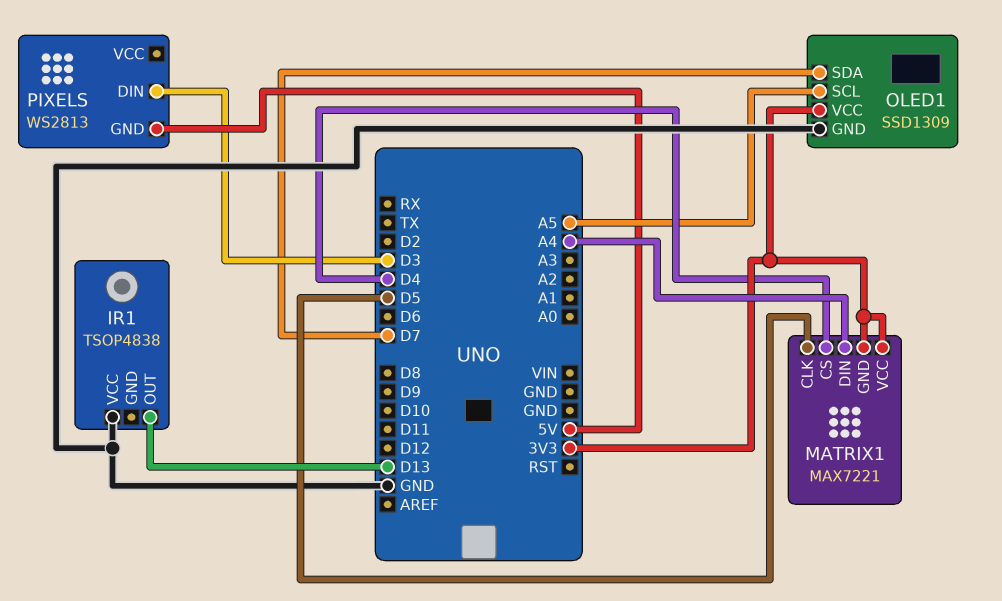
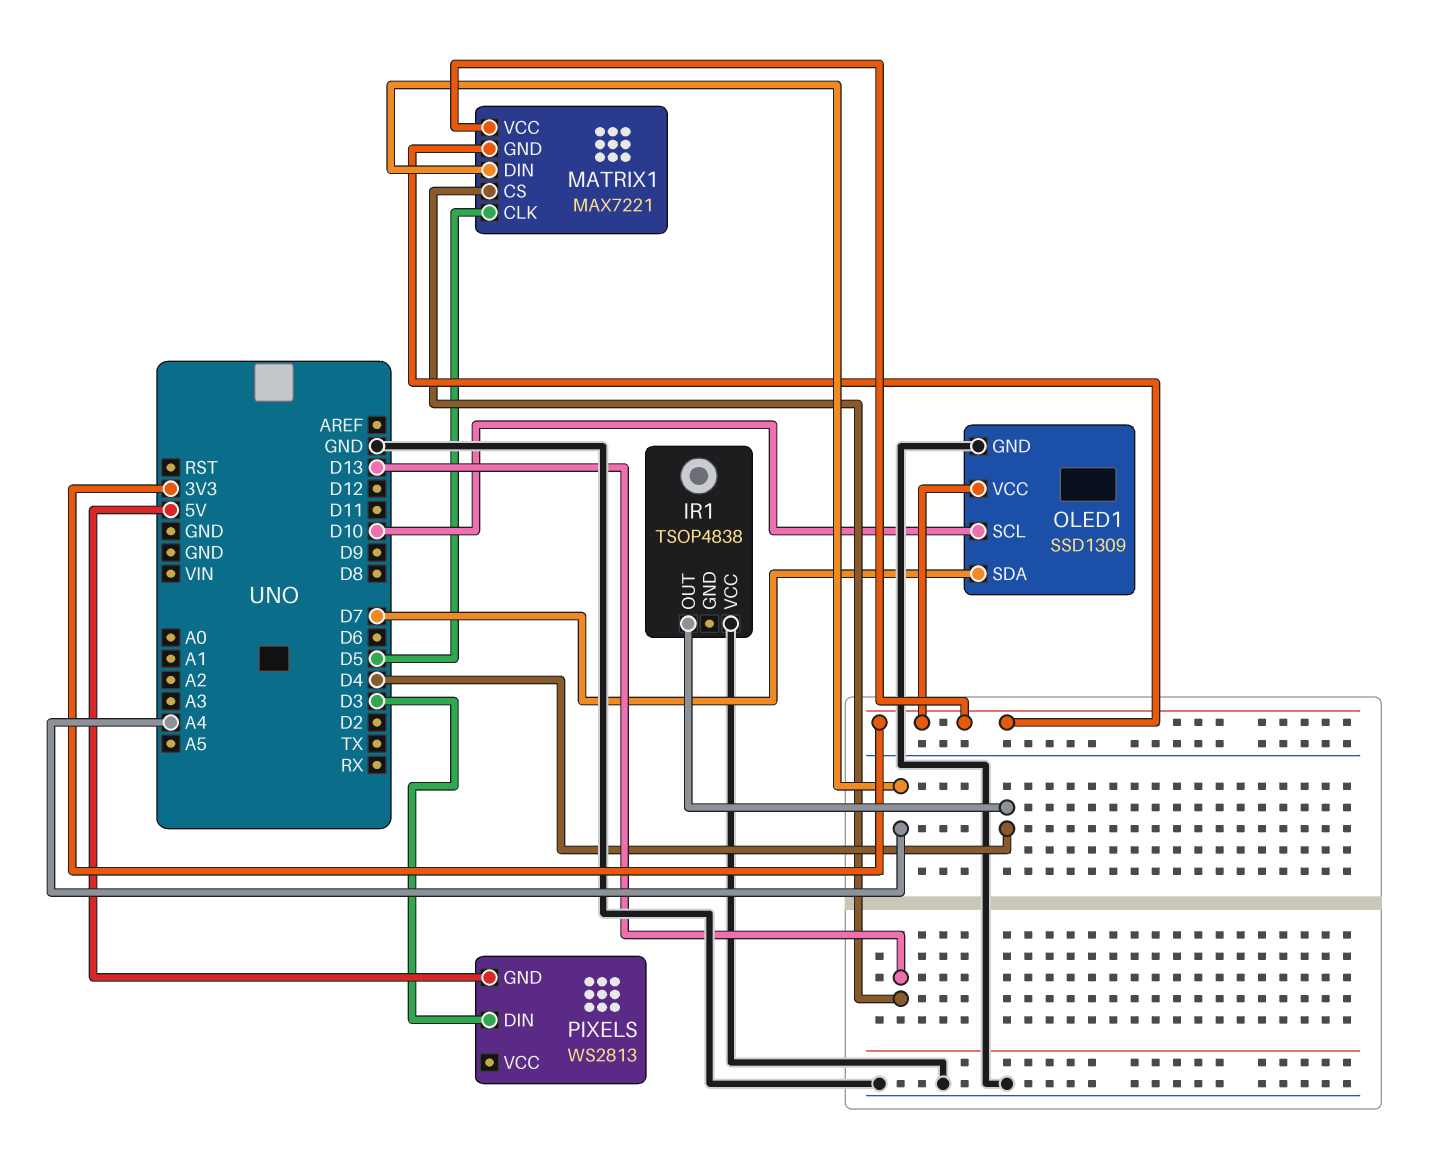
IR1 pin OUT: D13 -> D4
MATRIX1 pin CS: D4 -> D13
OLED1 pin SCL: A5 -> D10

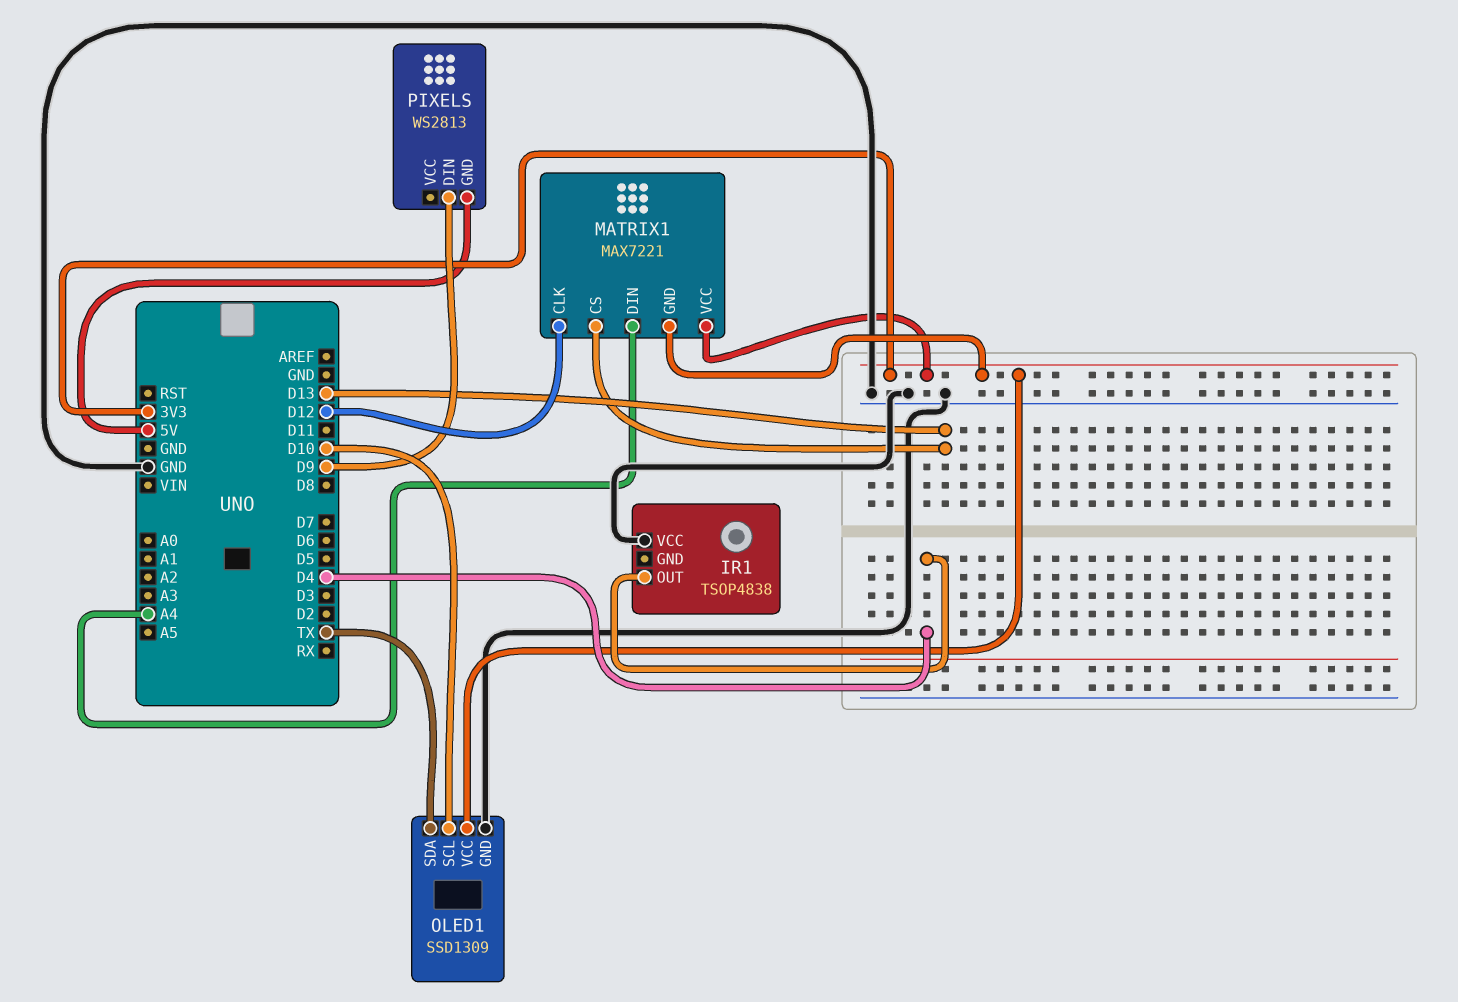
MATRIX1 pin CLK: D5 -> D12
OLED1 pin SDA: D7 -> TX
PIXELS pin DIN: D3 -> D9

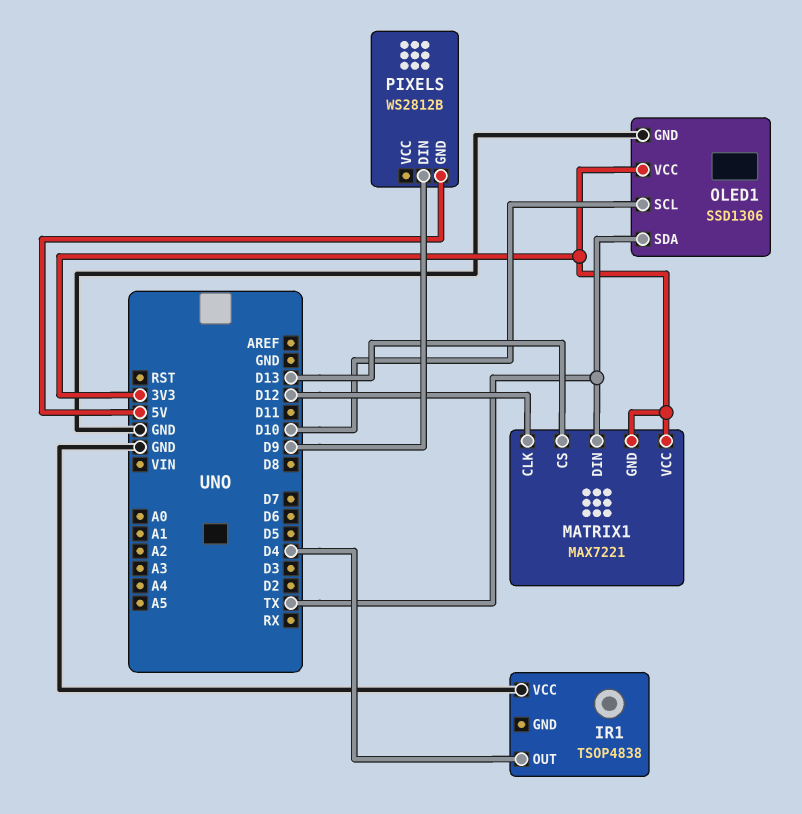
MATRIX1 pin DIN: A4 -> TX
OLED1: SSD1309 -> SSD1306
PIXELS: WS2813 -> WS2812B

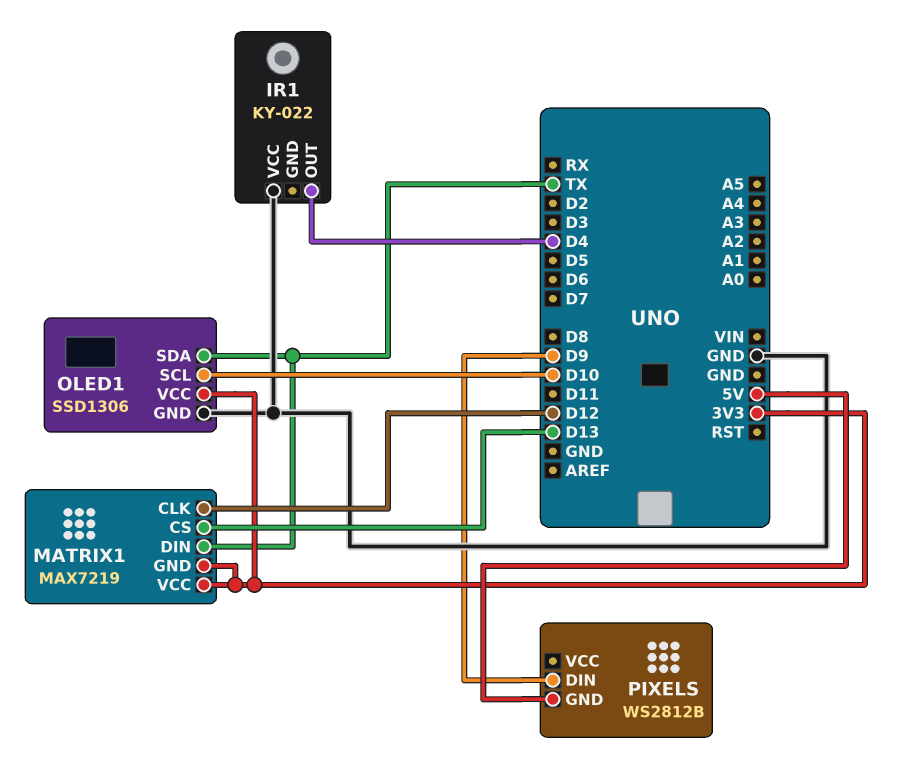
IR1: TSOP4838 -> KY-022
MATRIX1: MAX7221 -> MAX7219

